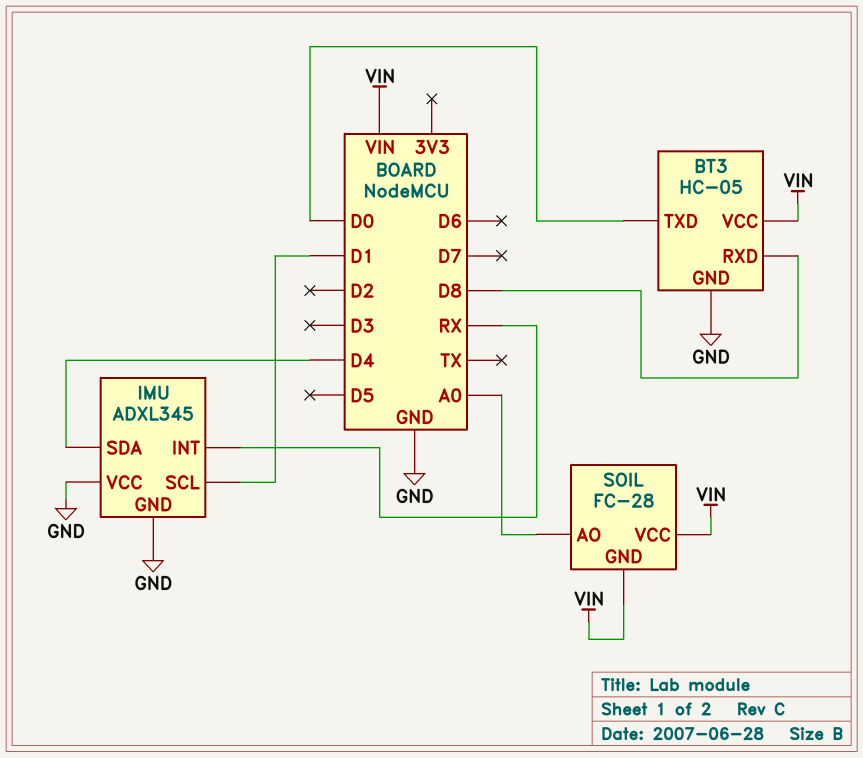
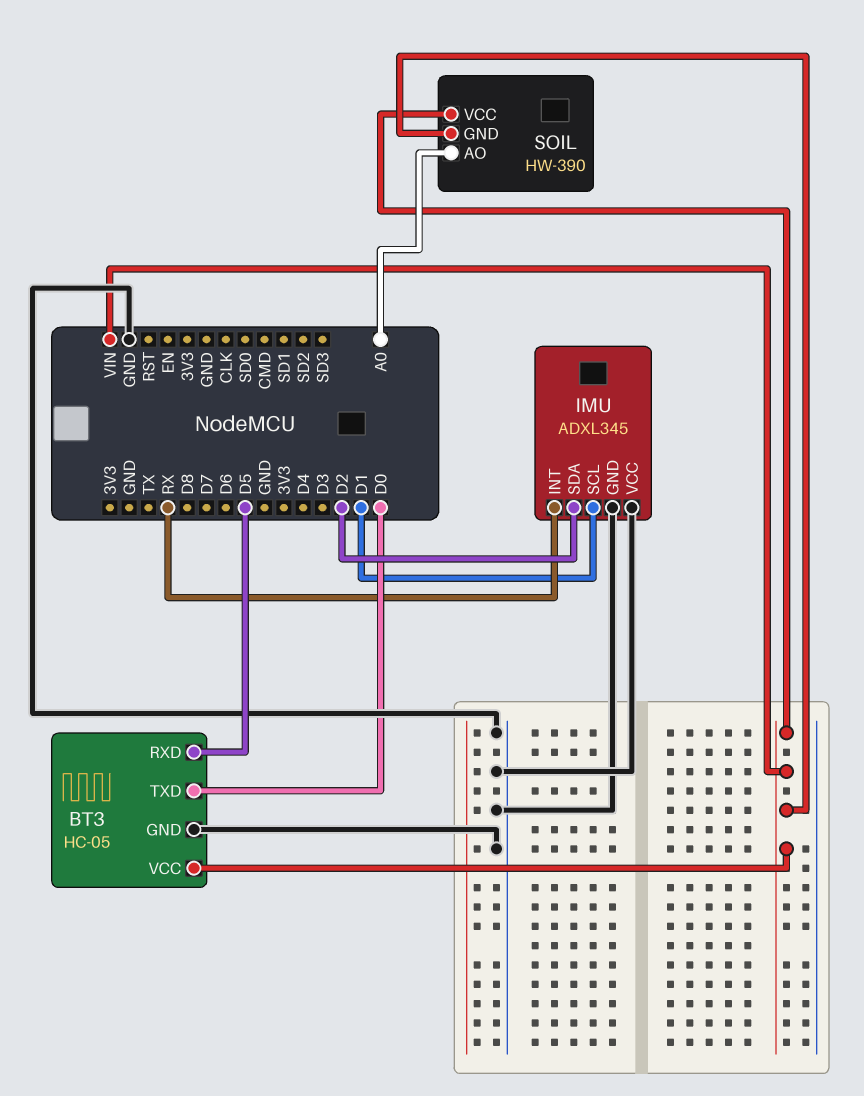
BT3 pin RXD: D8 -> D5
IMU pin SDA: D4 -> D2
SOIL: FC-28 -> HW-390

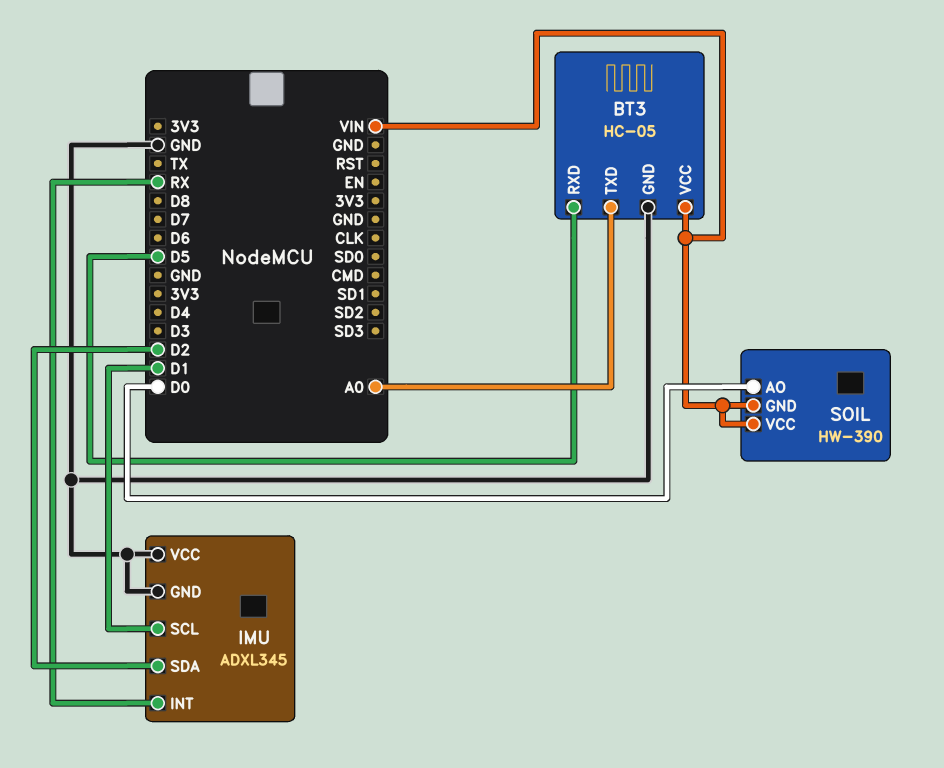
BT3 pin TXD: D0 -> A0
SOIL pin AO: A0 -> D0

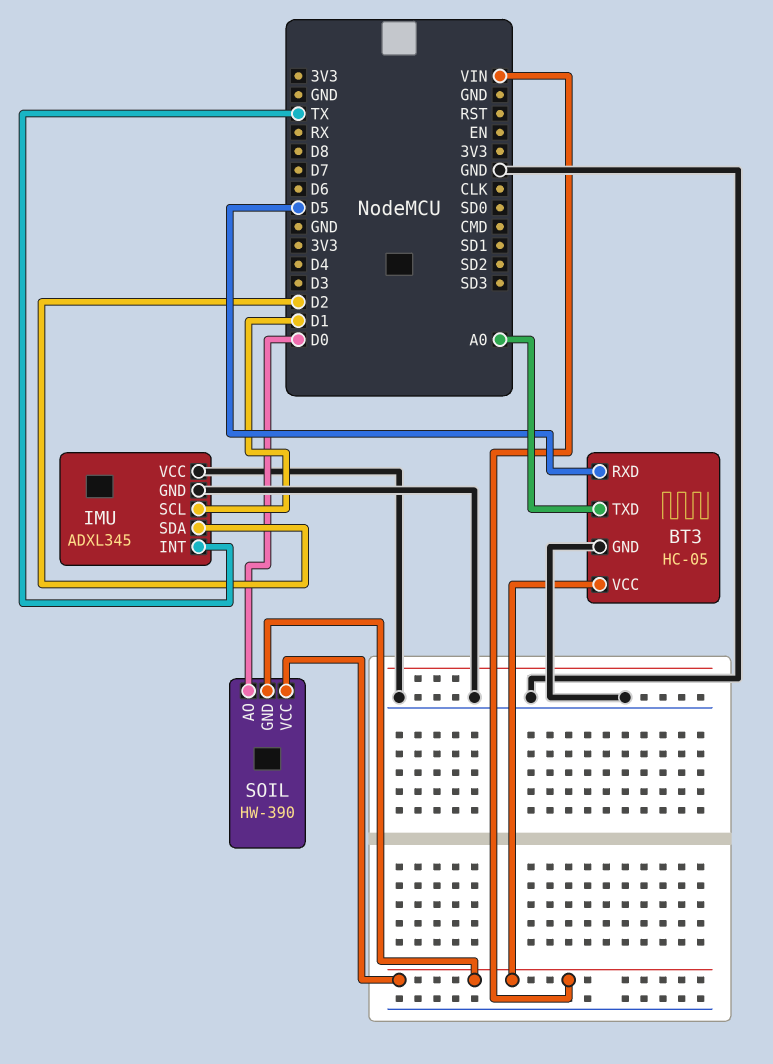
IMU pin INT: RX -> TX

